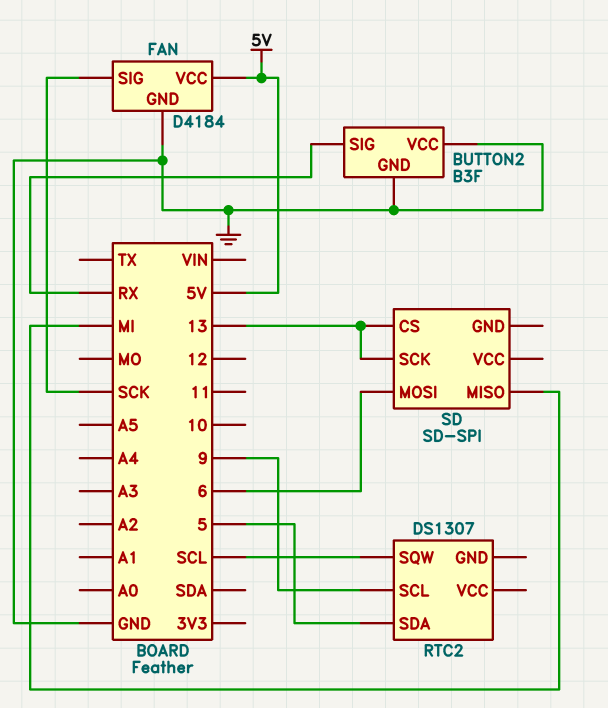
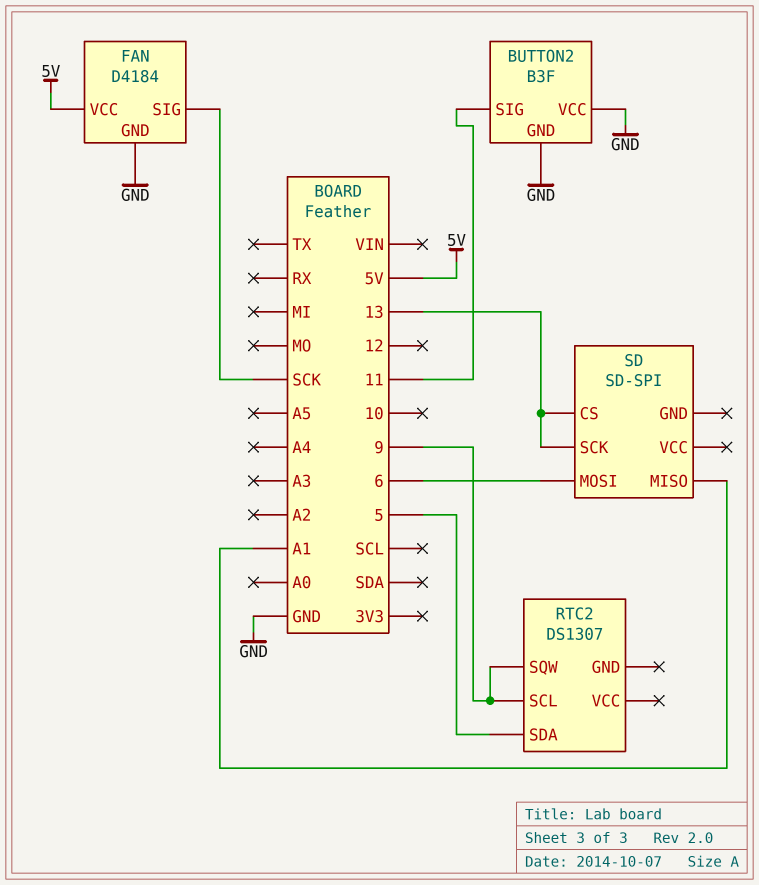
BUTTON2 pin SIG: RX -> 11
RTC2 pin SQW: SCL -> 9
SD pin MISO: MI -> A1

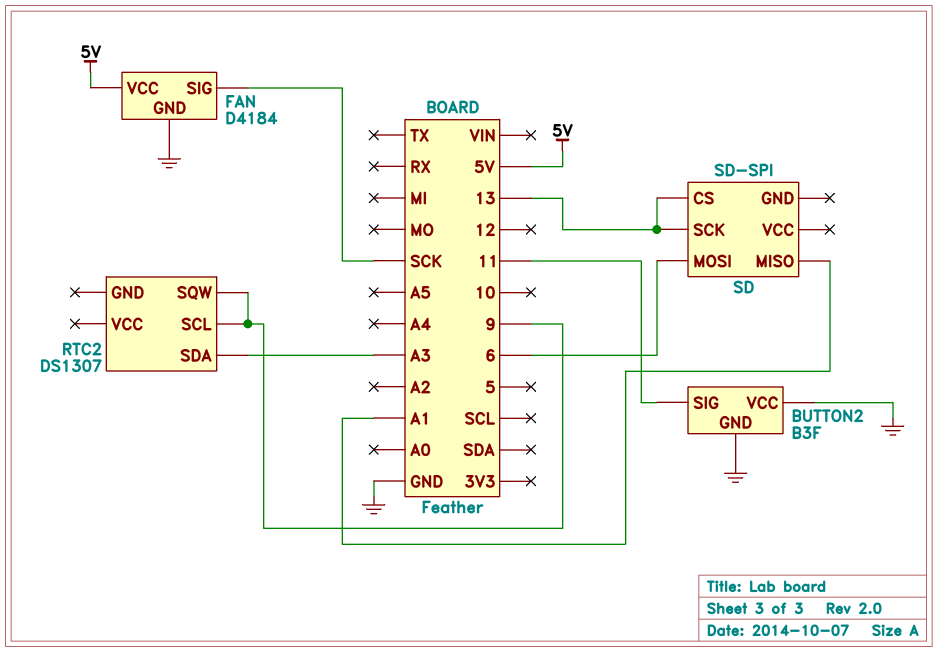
RTC2 pin SDA: 5 -> A3

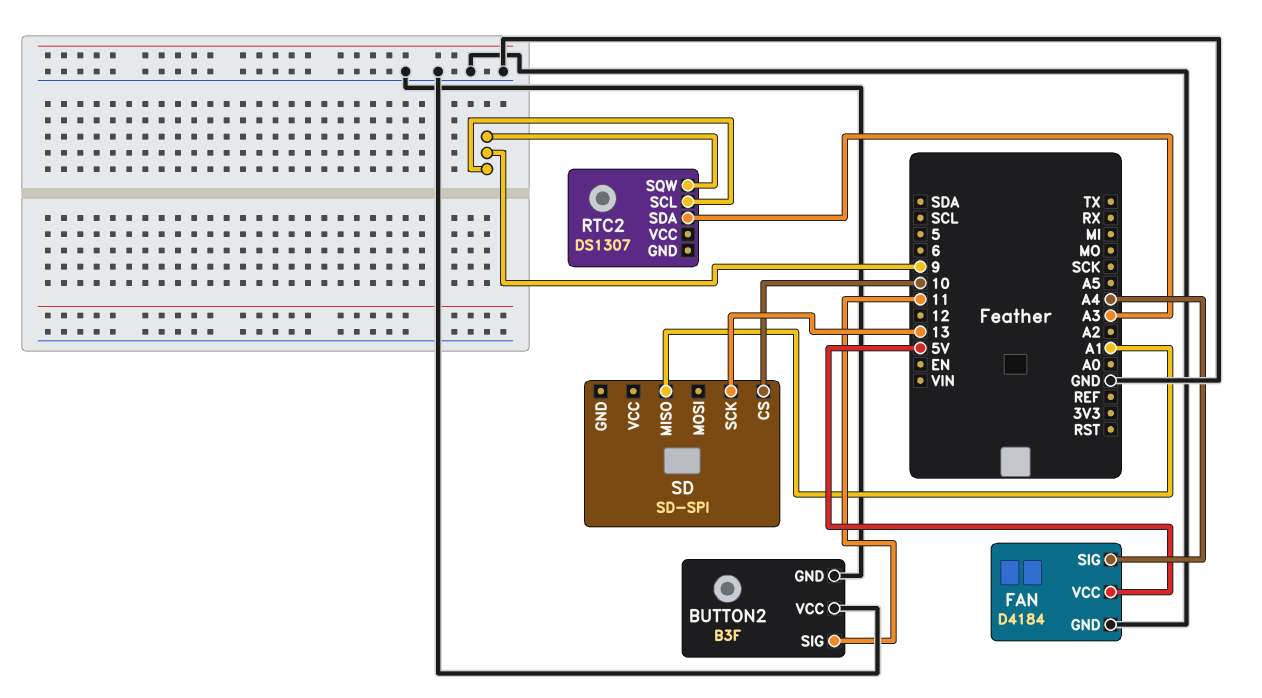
FAN pin SIG: SCK -> A4
SD pin CS: 13 -> 10
SD pin MOSI: 6 -> none

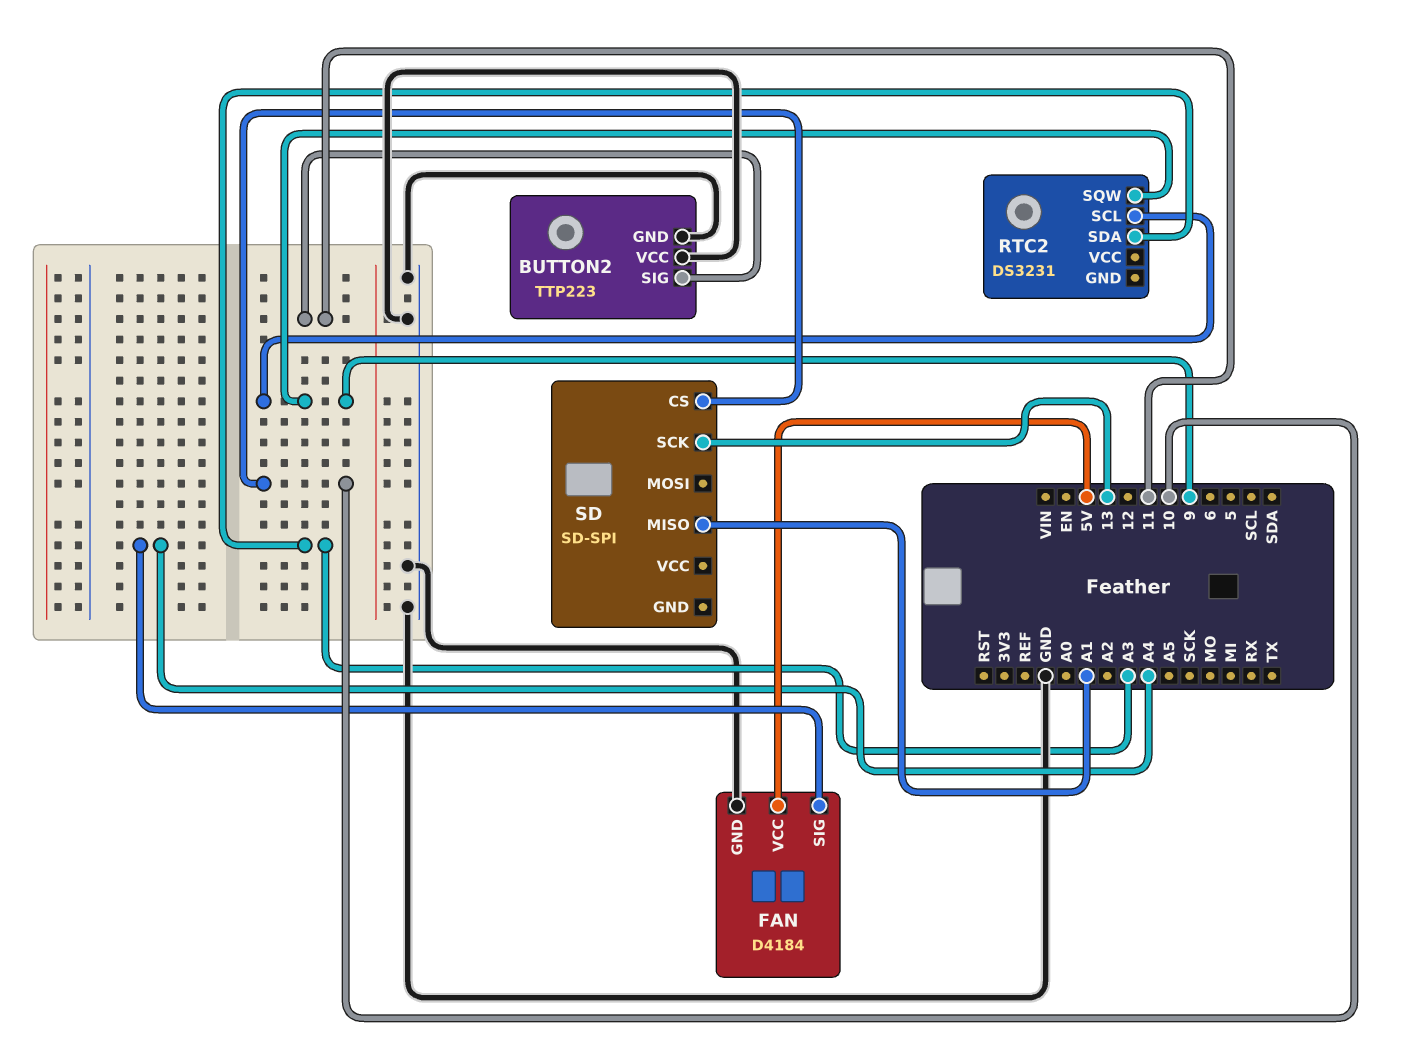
BUTTON2: B3F -> TTP223
RTC2: DS1307 -> DS3231

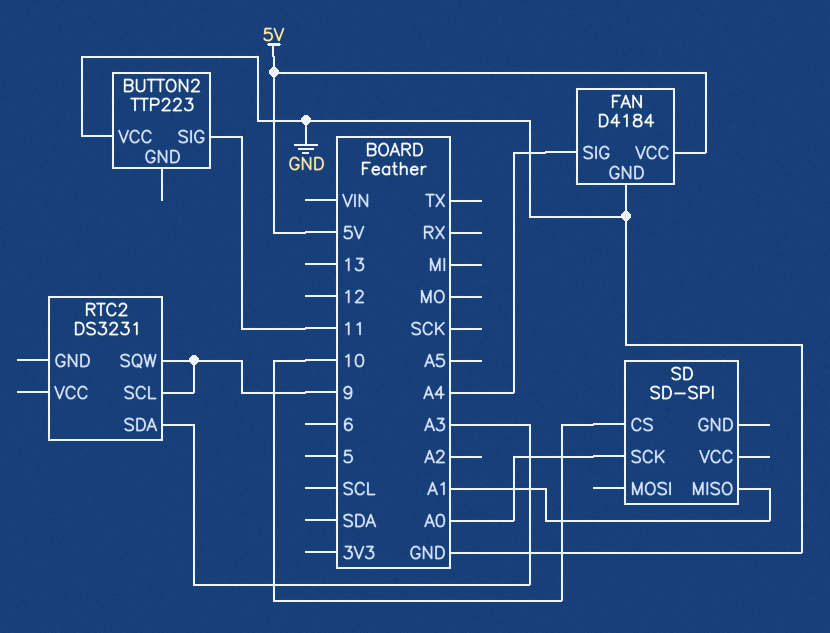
BUTTON2 pin GND: GND -> none
SD pin SCK: 13 -> A0

